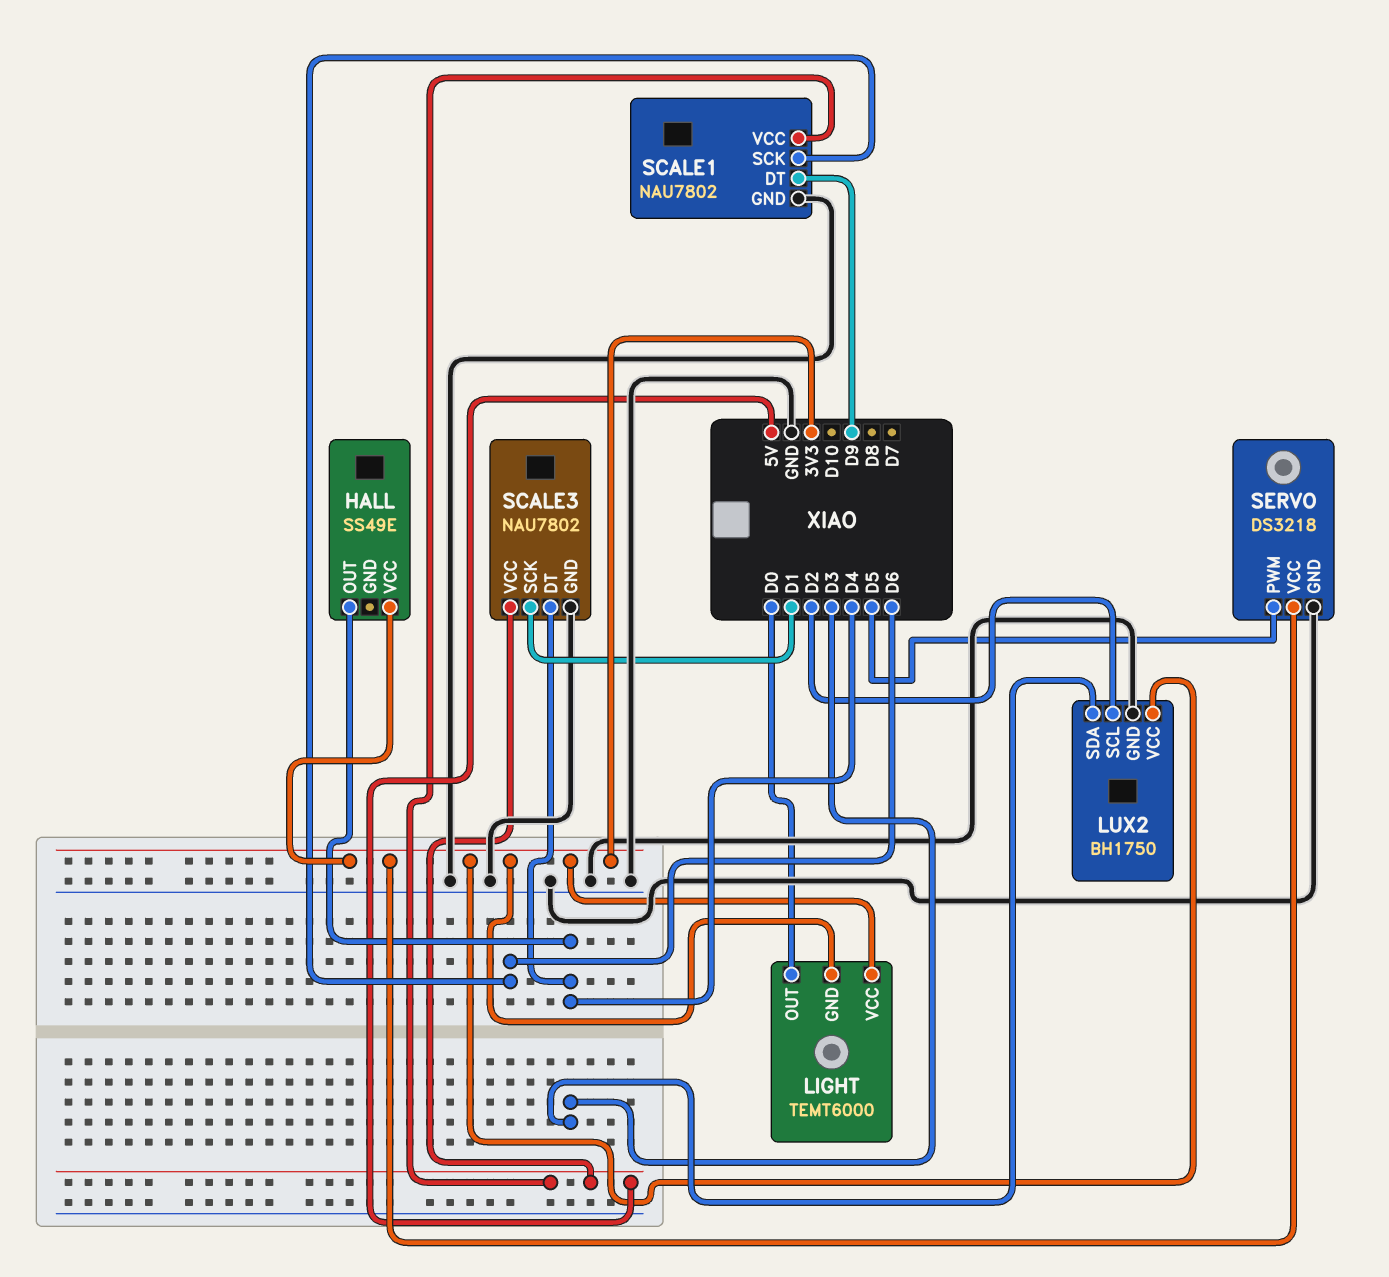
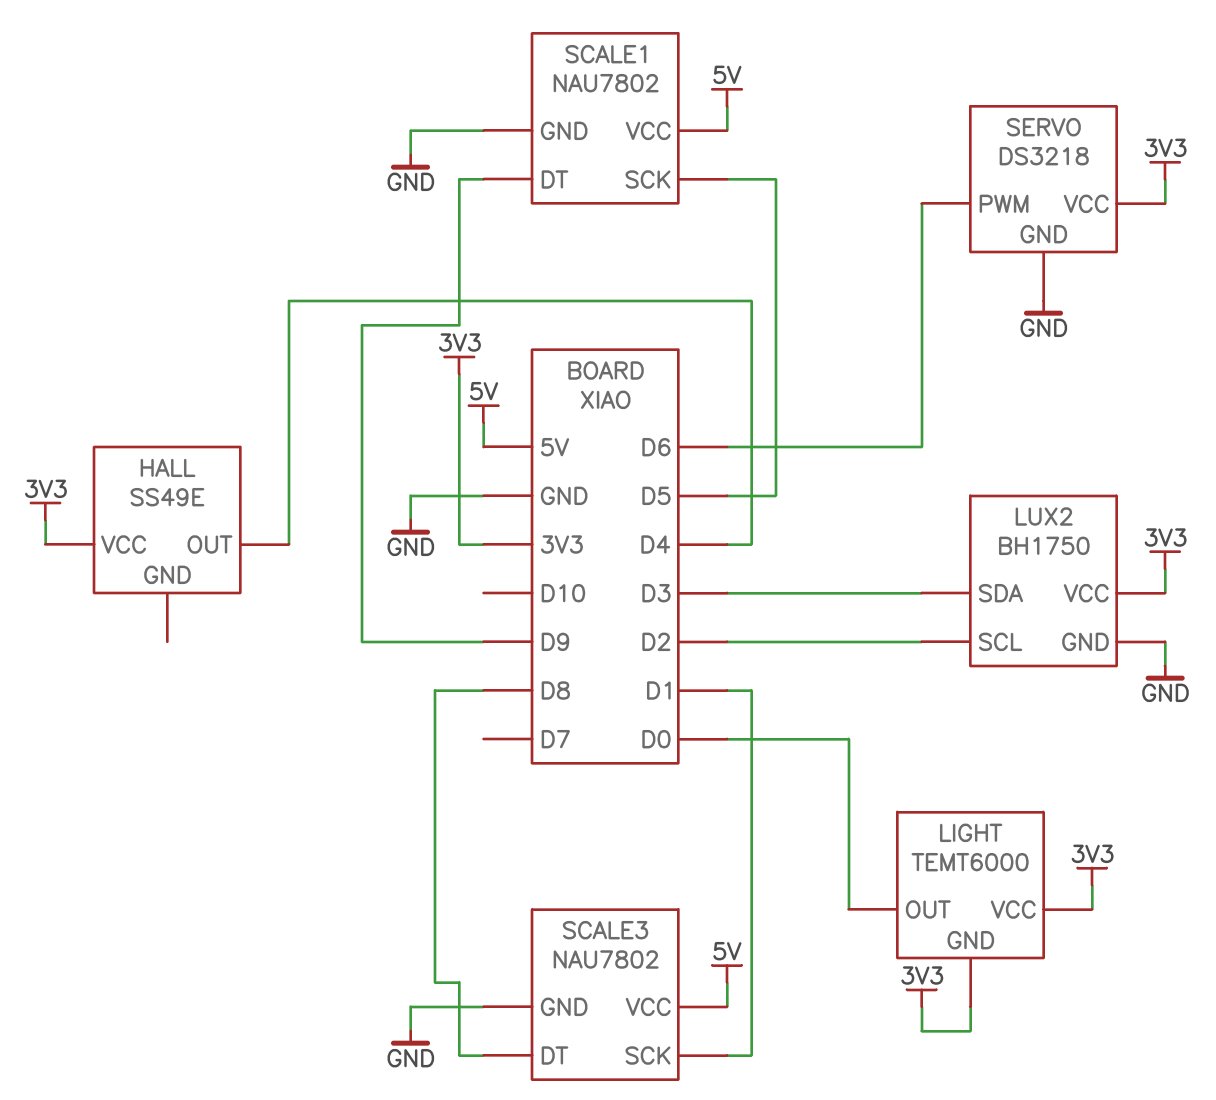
SCALE1 pin SCK: D6 -> D5
SCALE3 pin DT: D4 -> D8
SERVO pin PWM: D5 -> D6

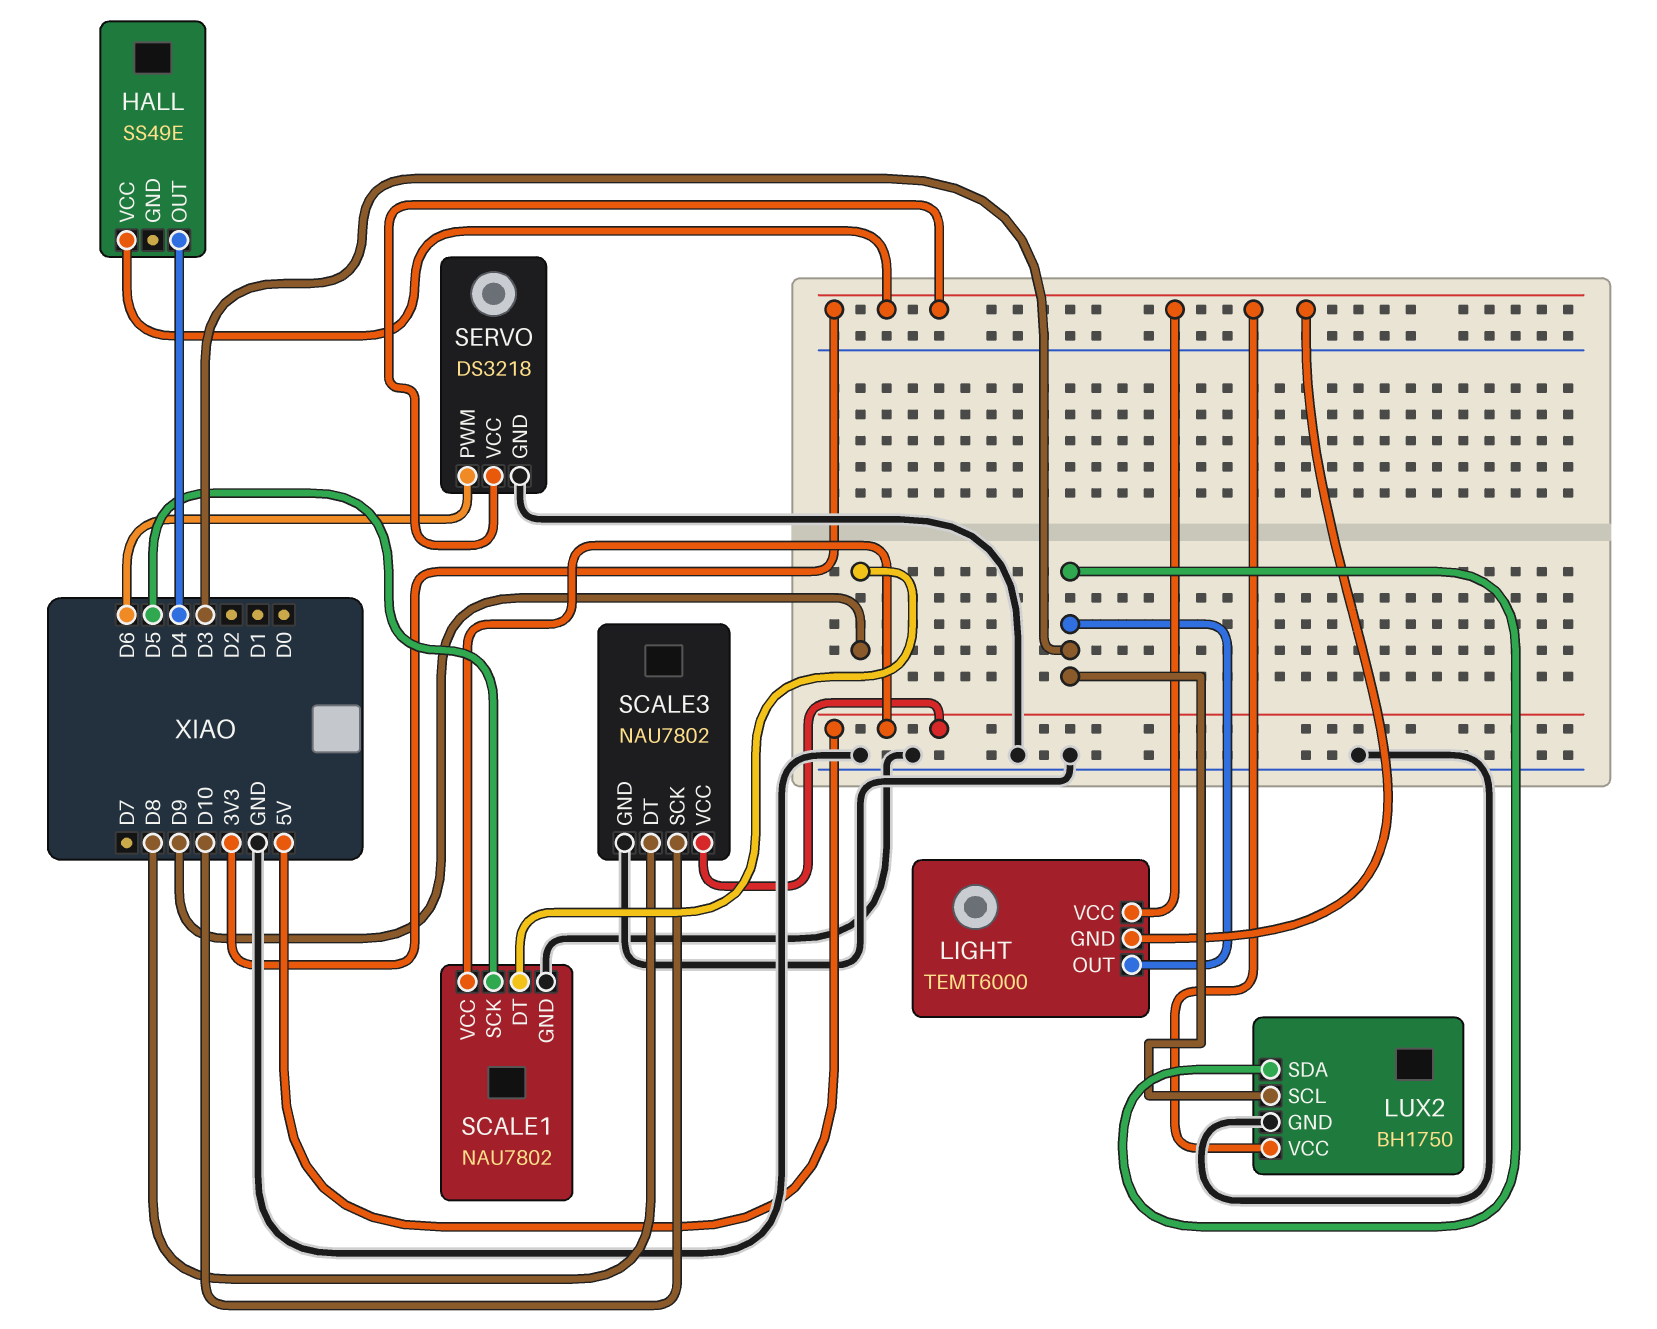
LIGHT pin OUT: D0 -> D3
LUX2 pin SCL: D2 -> D3
SCALE3 pin SCK: D1 -> D10

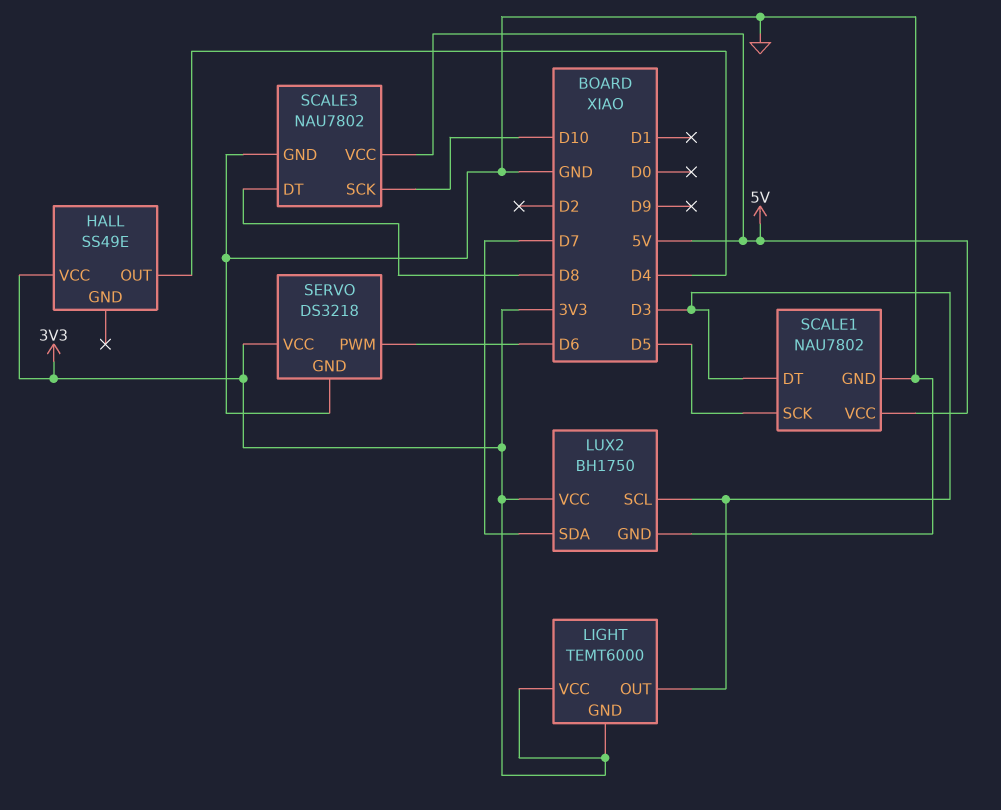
LUX2 pin SDA: D3 -> D7
SCALE1 pin DT: D9 -> D3

